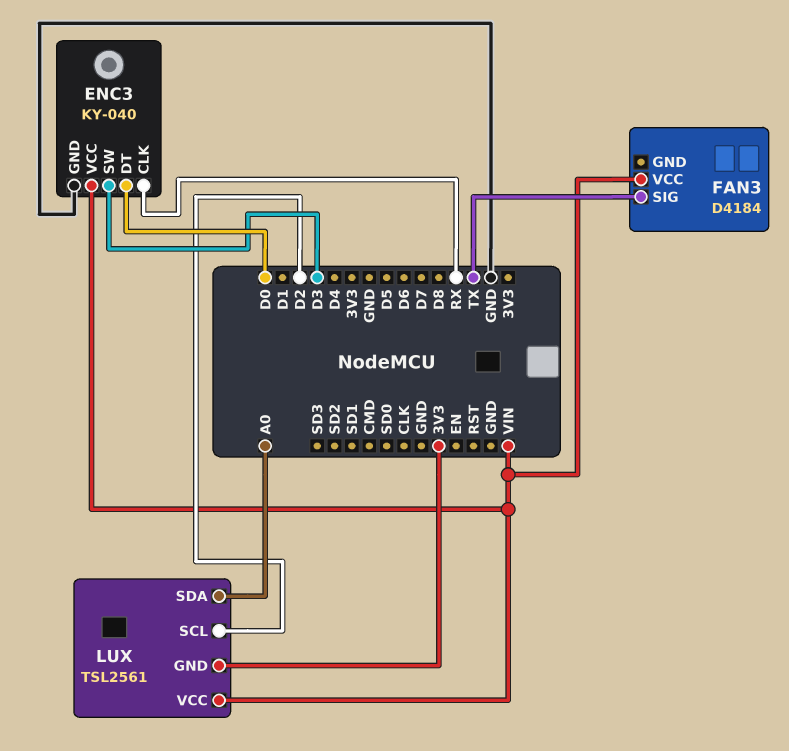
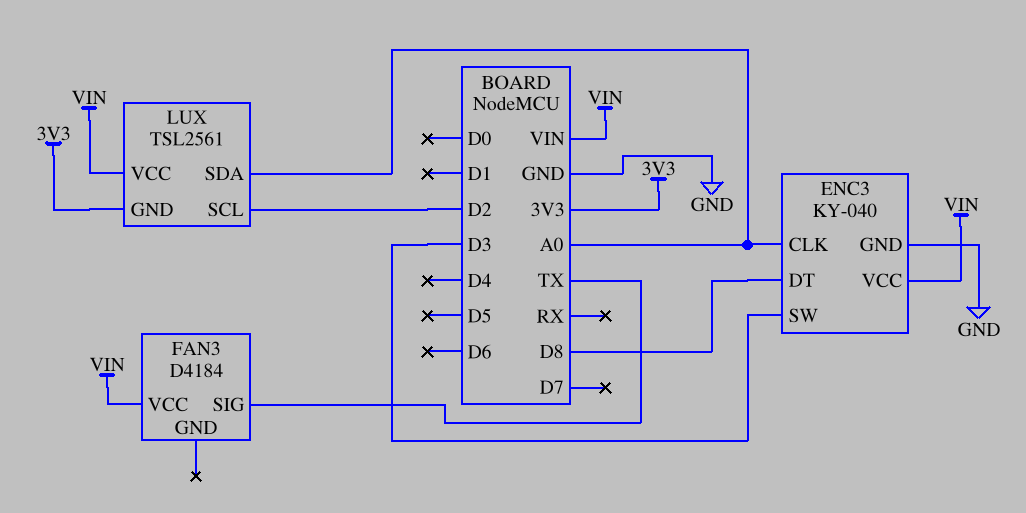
ENC3 pin CLK: RX -> A0
ENC3 pin DT: D0 -> D8

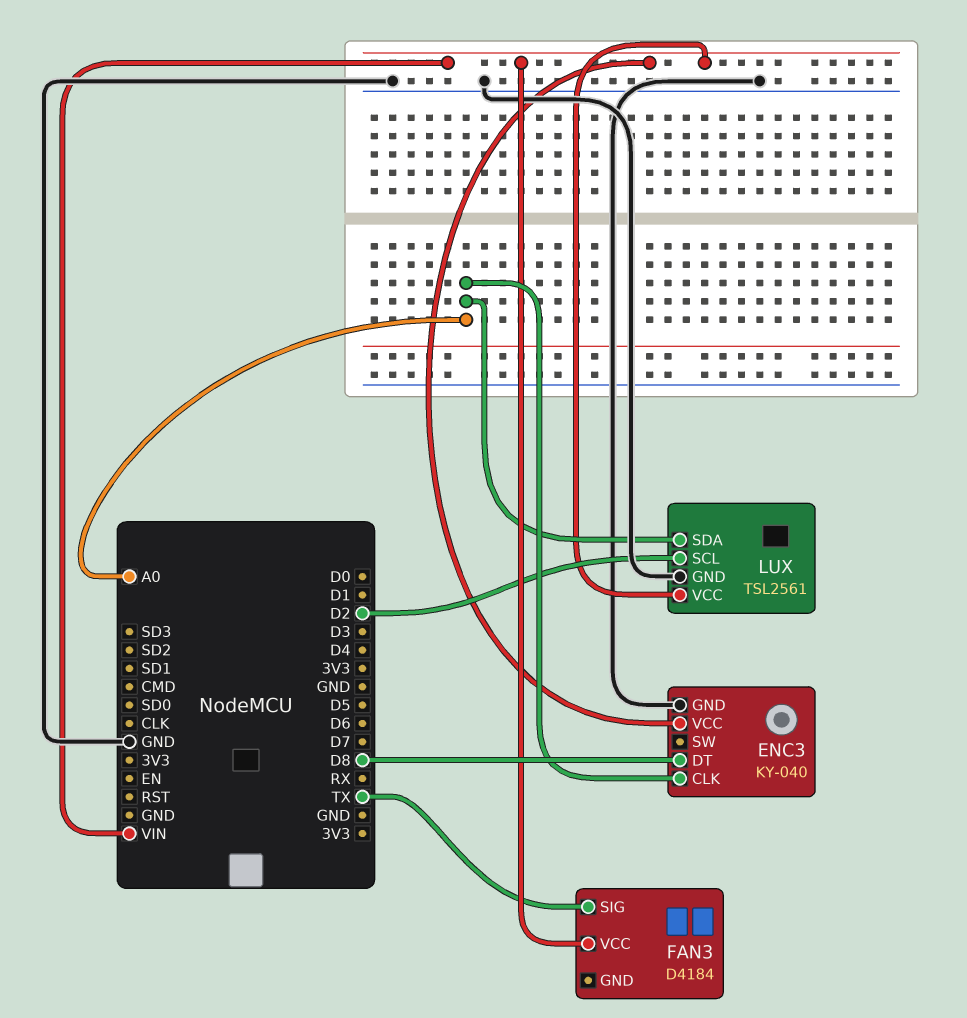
ENC3 pin SW: D3 -> none
LUX pin GND: 3V3 -> GND

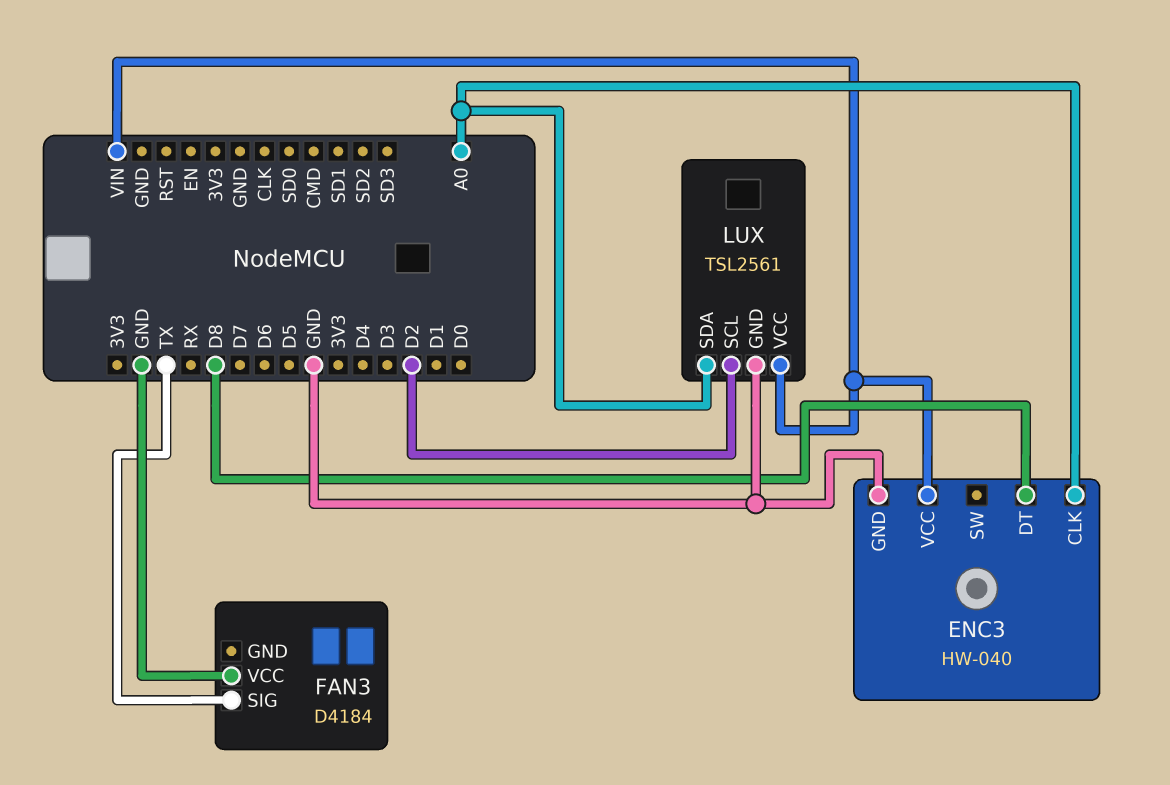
ENC3: KY-040 -> HW-040
FAN3 pin VCC: VIN -> GND

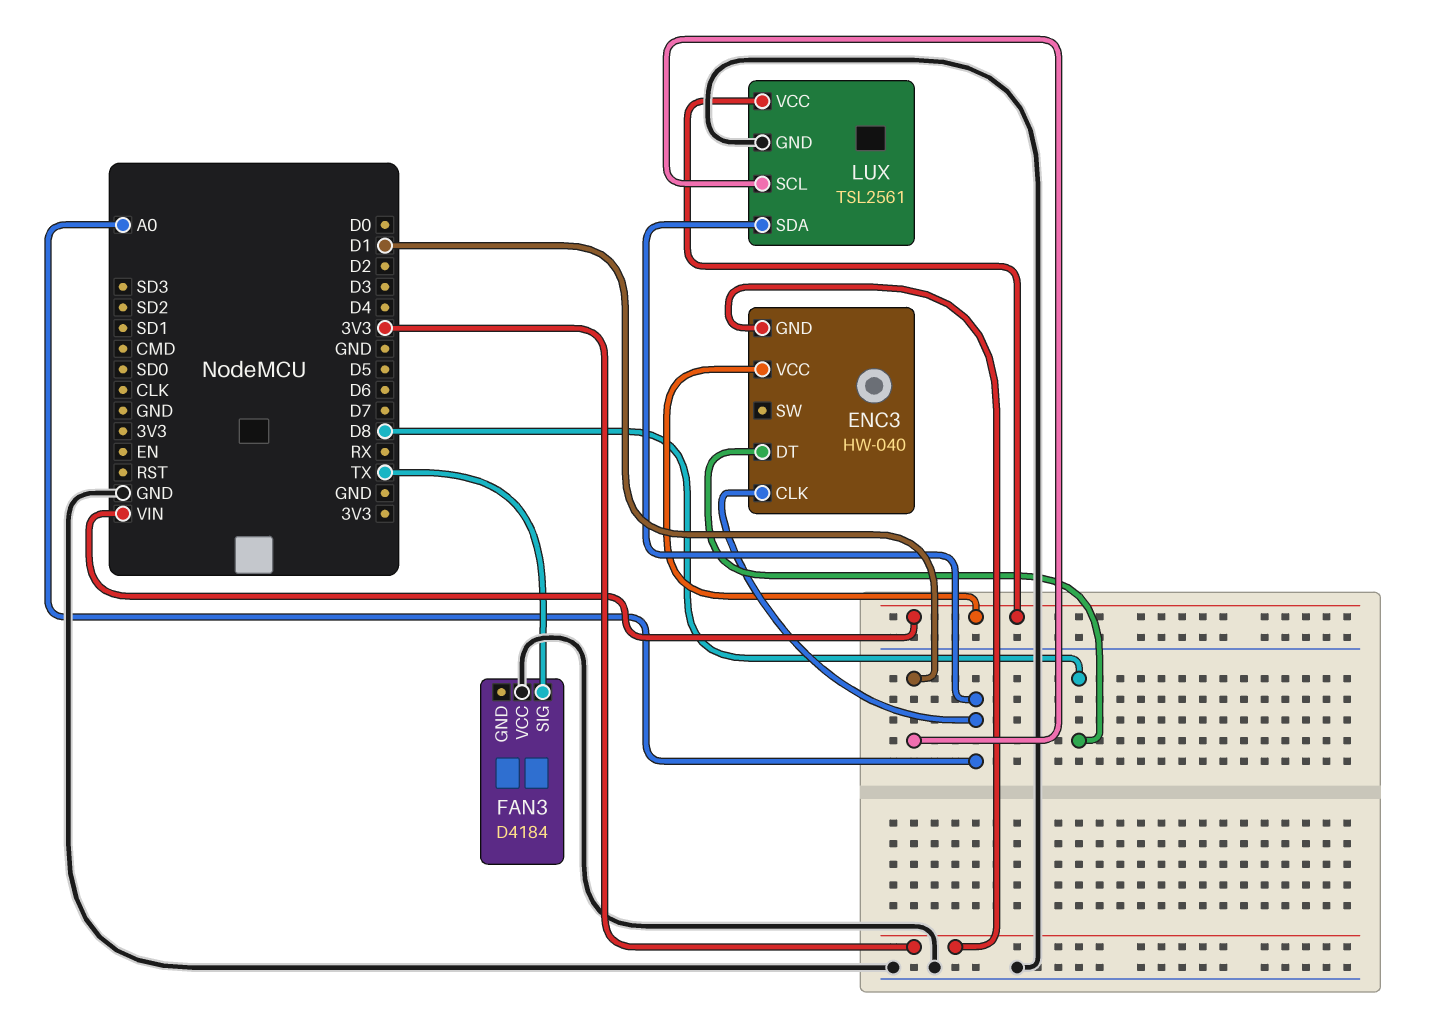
ENC3 pin GND: GND -> 3V3
LUX pin SCL: D2 -> D1

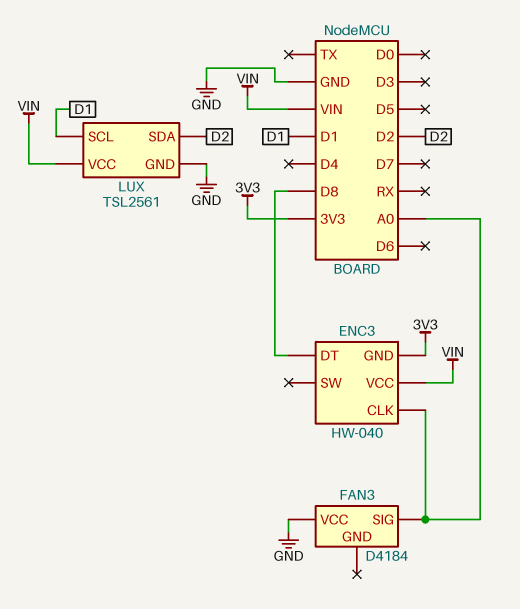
FAN3 pin SIG: TX -> A0
LUX pin SDA: A0 -> D2

